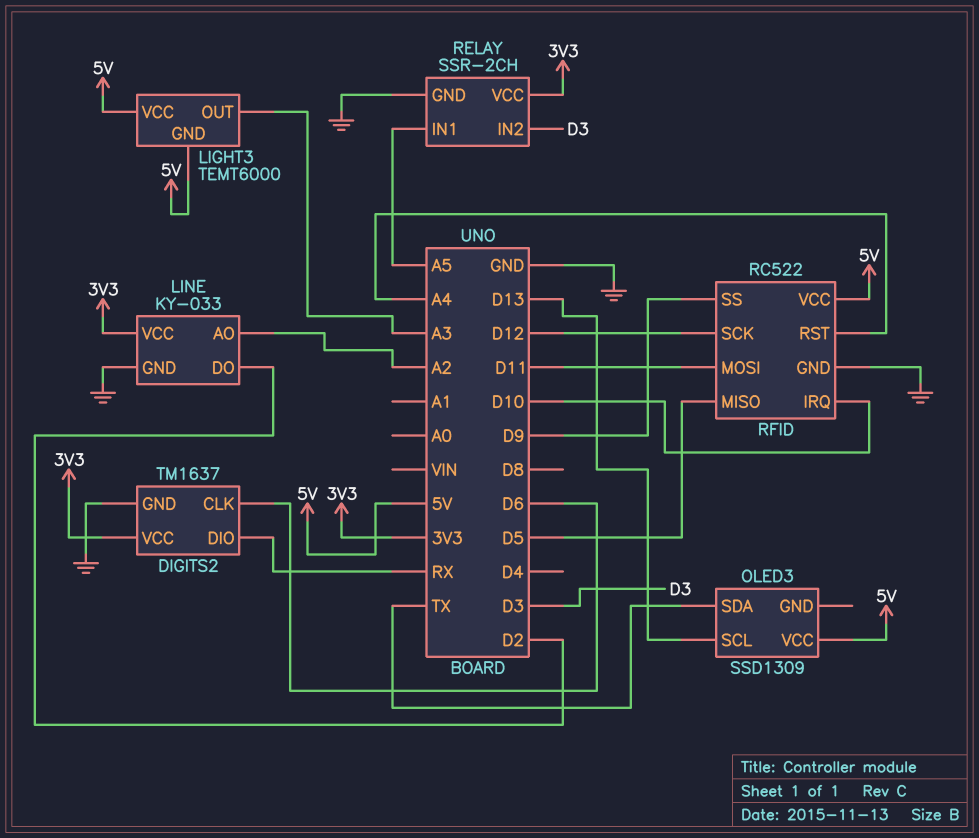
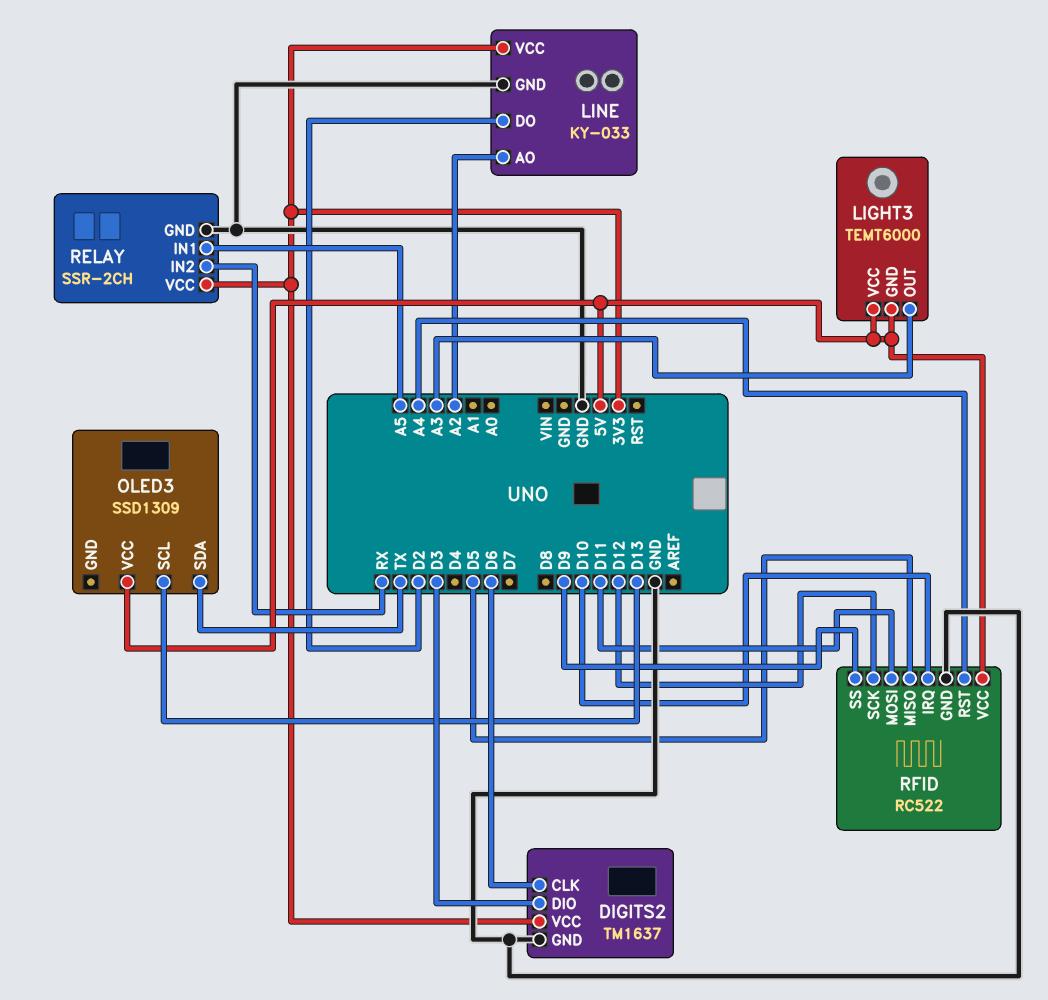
DIGITS2 pin DIO: RX -> D3
RELAY pin IN2: D3 -> RX

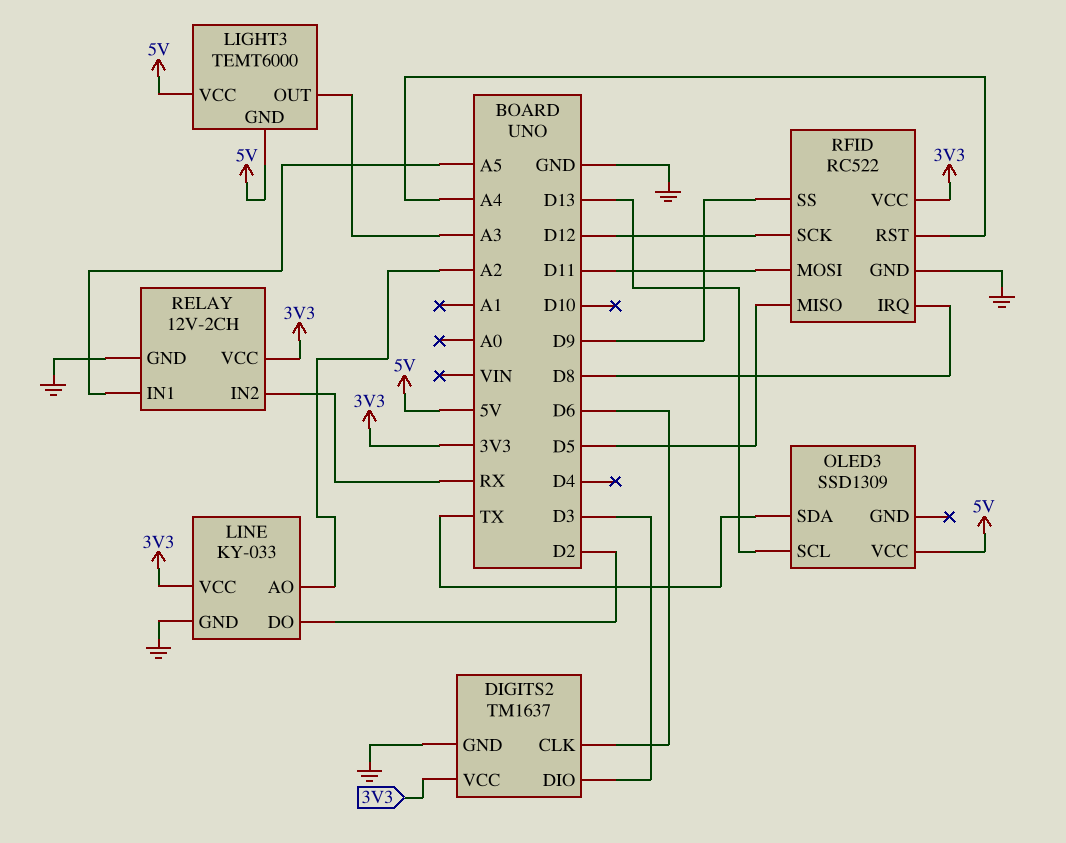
RELAY: SSR-2CH -> 12V-2CH
RFID pin IRQ: D10 -> D8
RFID pin VCC: 5V -> 3V3

